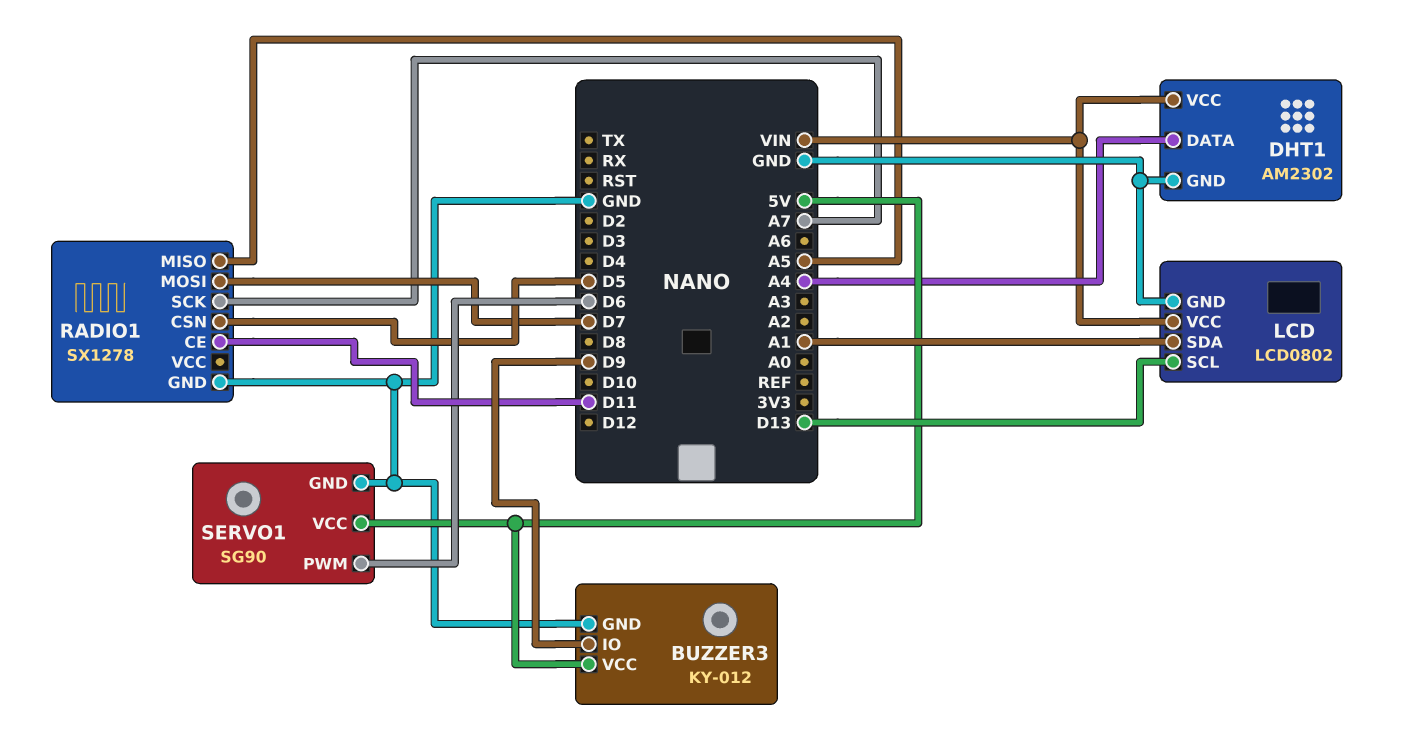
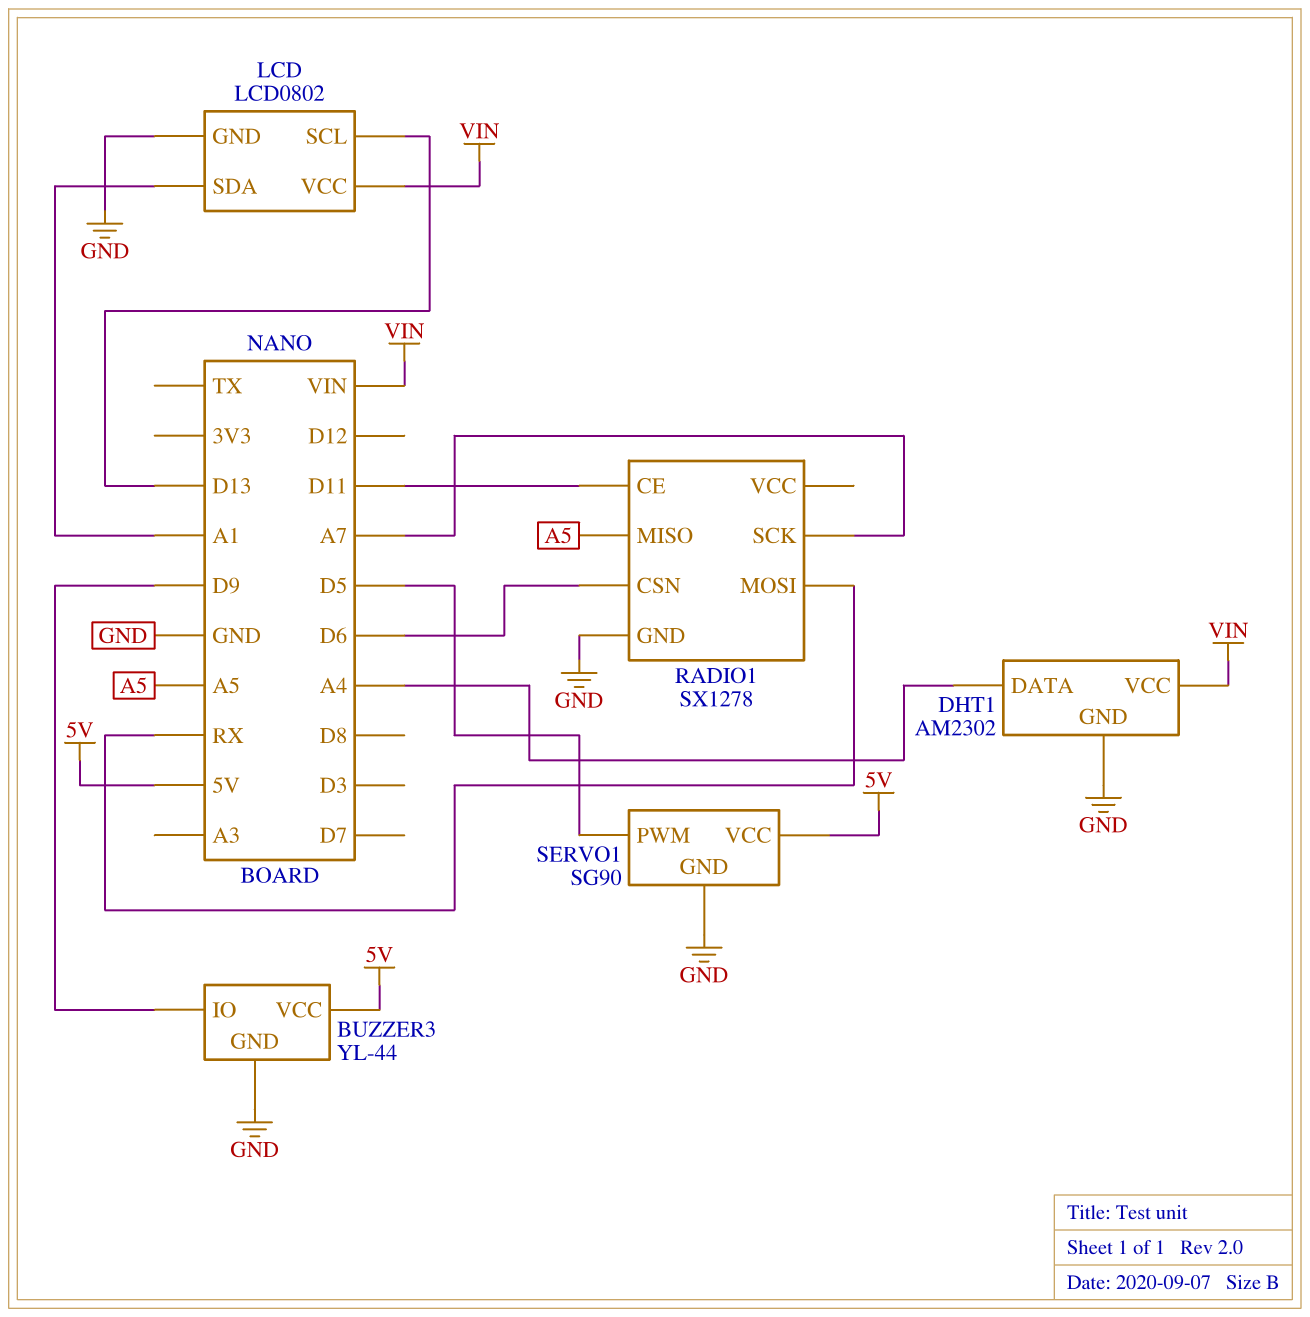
BUZZER3: KY-012 -> YL-44
RADIO1 pin CSN: D5 -> D6
RADIO1 pin MOSI: D7 -> RX
SERVO1 pin PWM: D6 -> D5

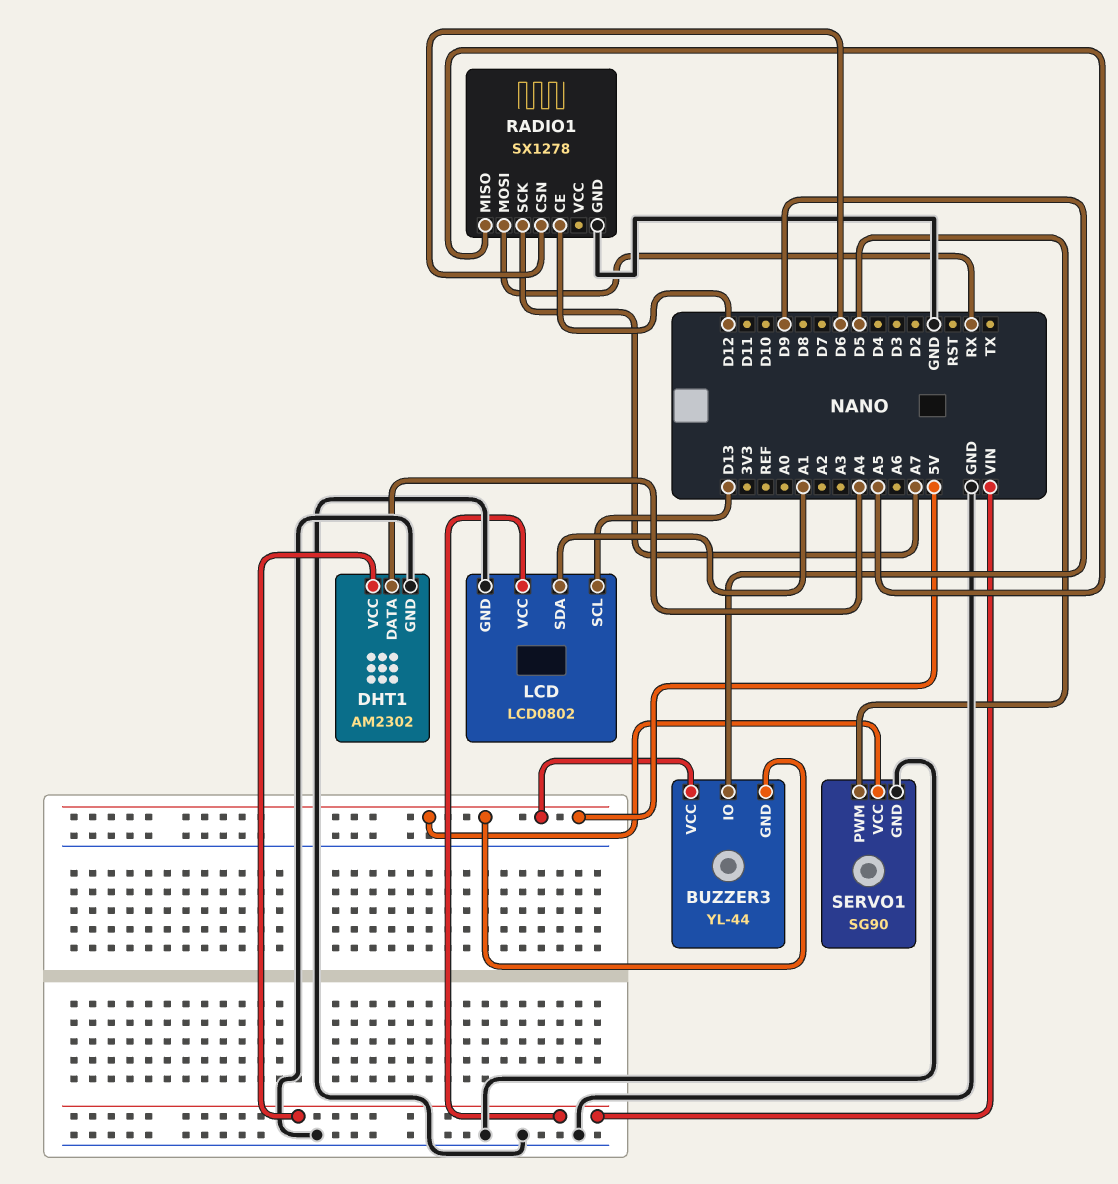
BUZZER3 pin GND: GND -> 5V
RADIO1 pin CE: D11 -> D12

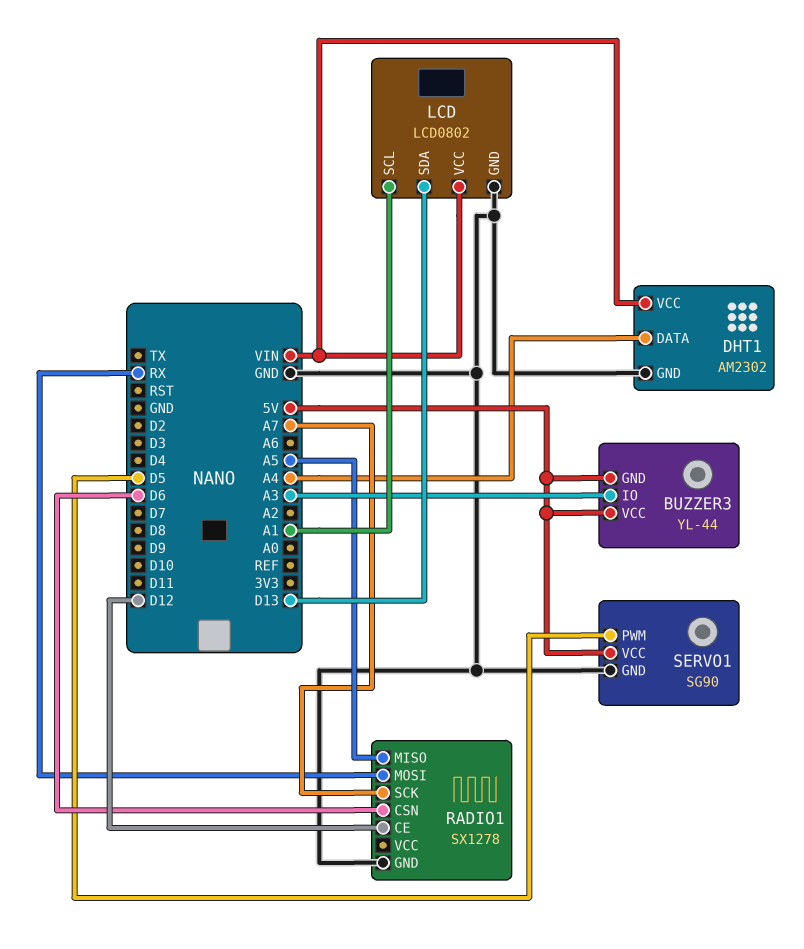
BUZZER3 pin IO: D9 -> A3
LCD pin SCL: D13 -> A1
LCD pin SDA: A1 -> D13

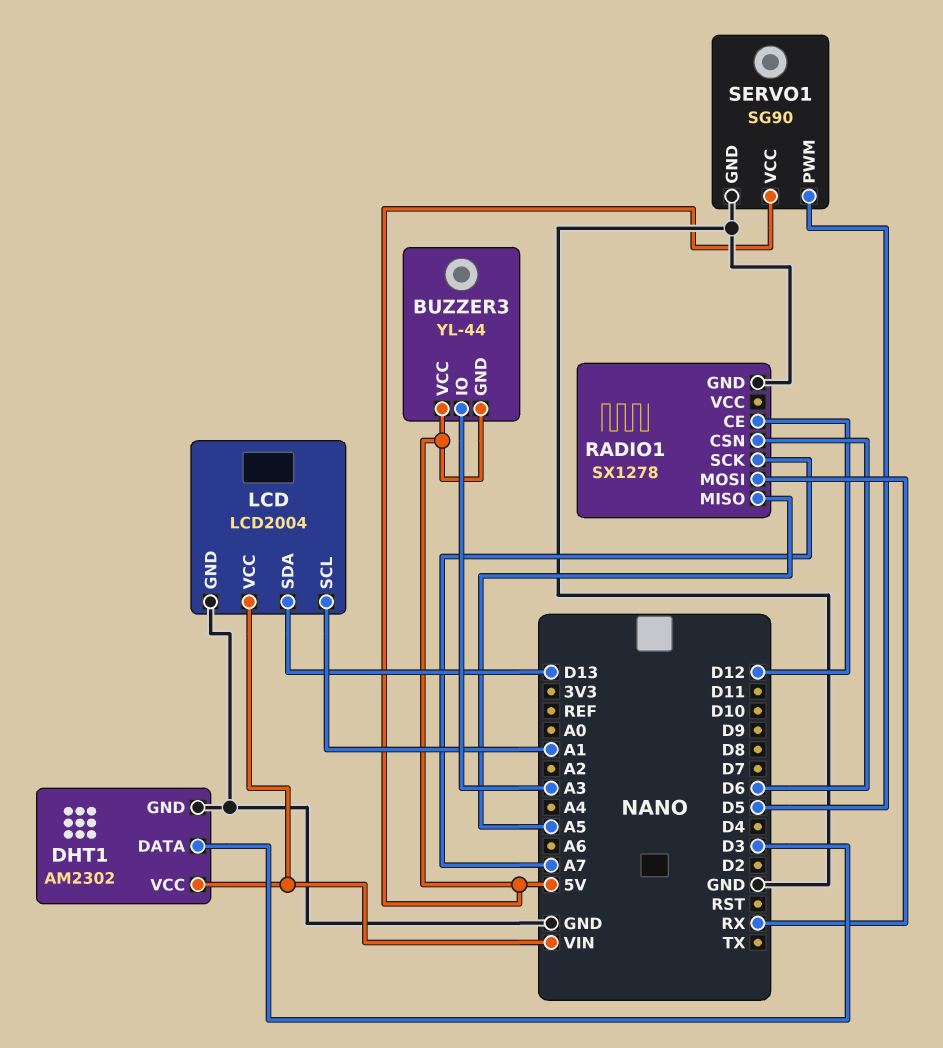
DHT1 pin DATA: A4 -> D3
LCD: LCD0802 -> LCD2004

